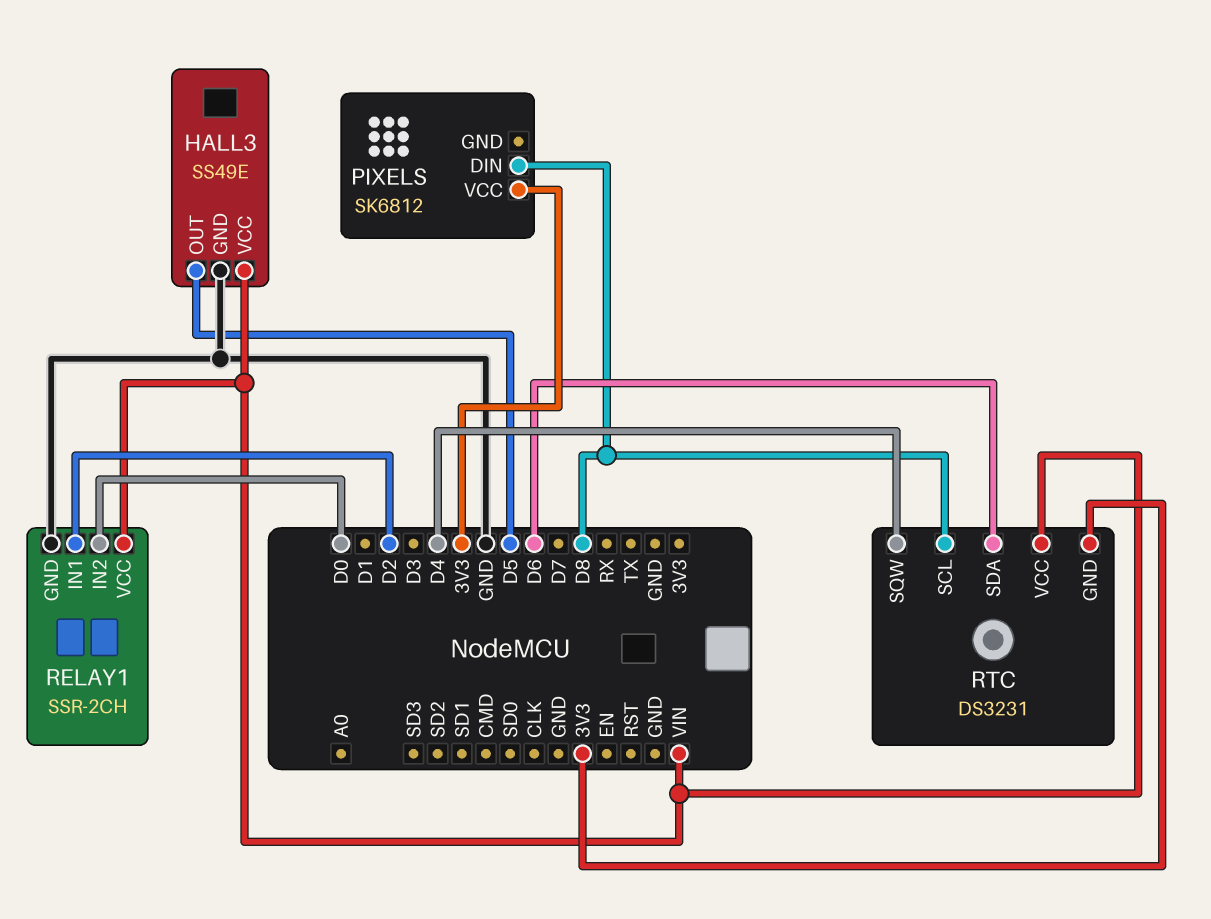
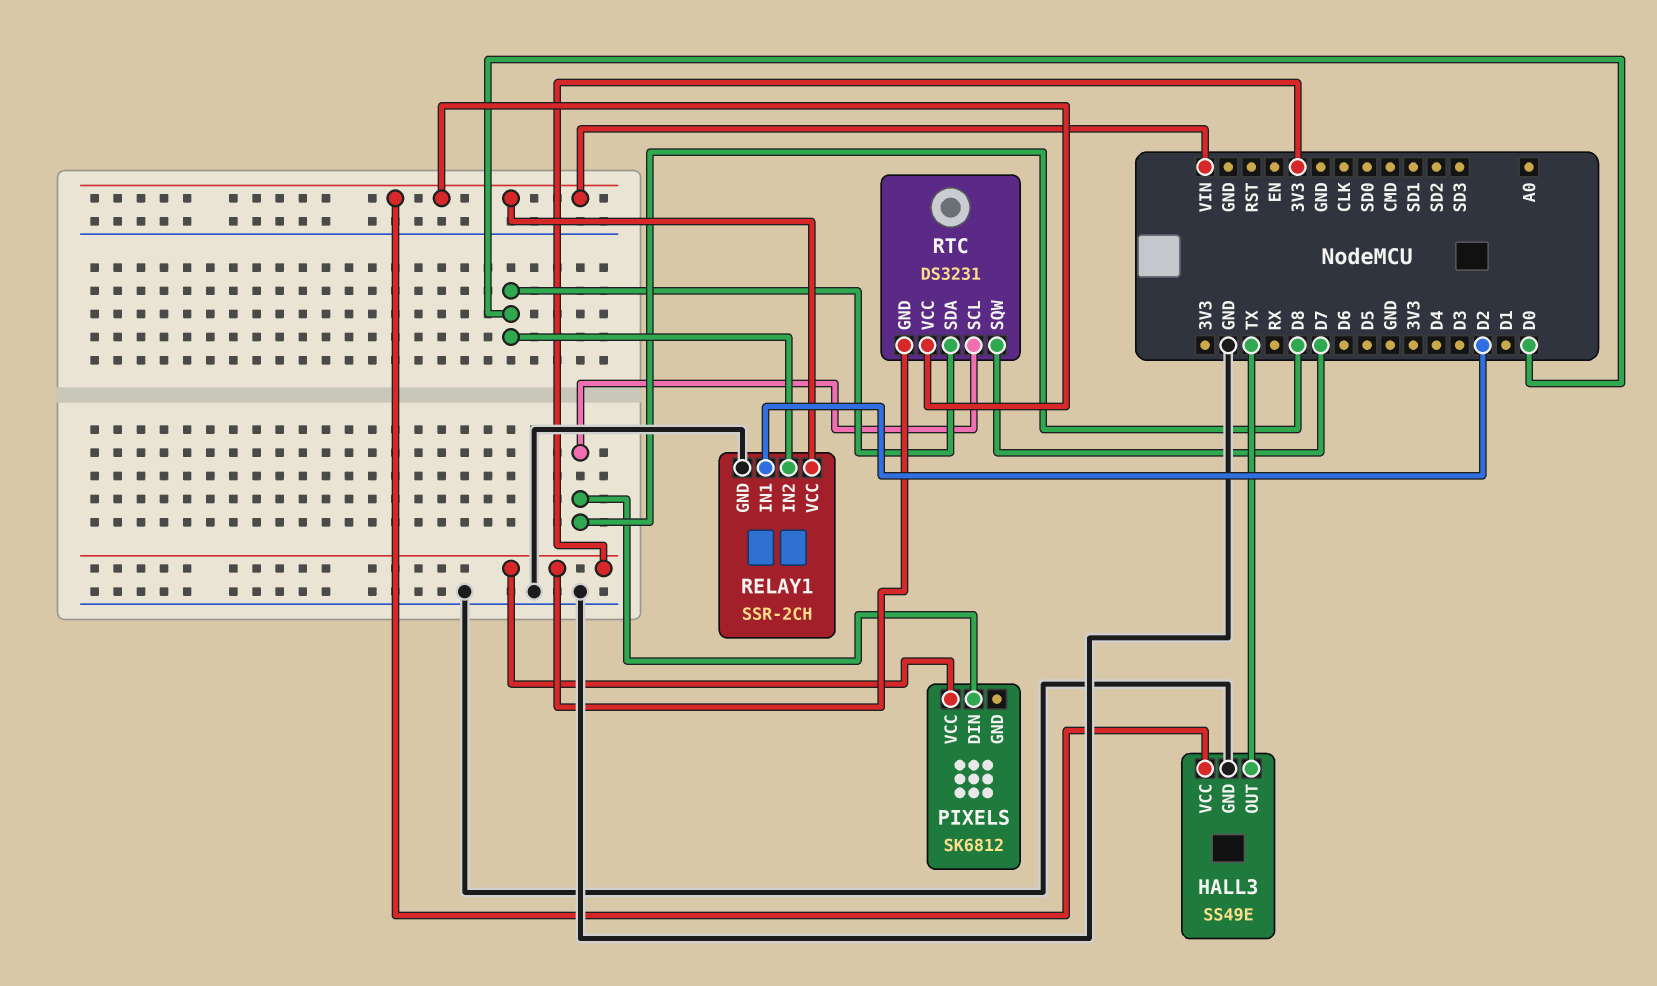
HALL3 pin OUT: D5 -> TX
RTC pin SDA: D6 -> D0
RTC pin SQW: D4 -> D7

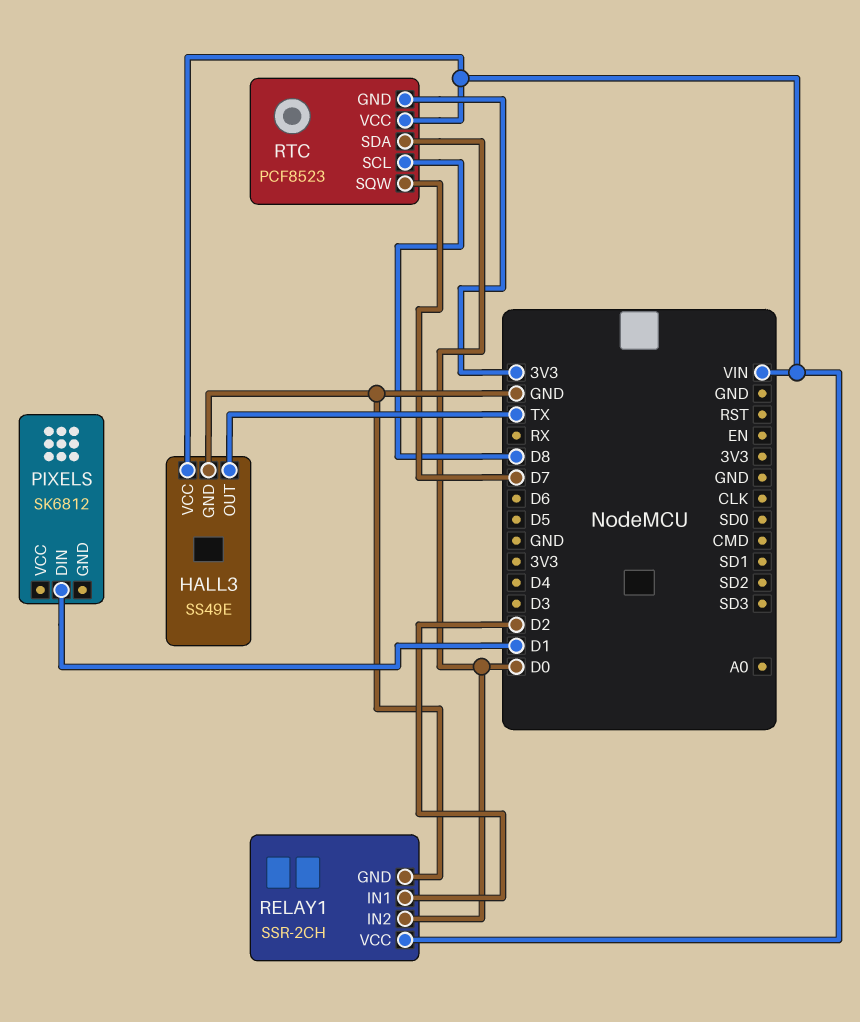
PIXELS pin DIN: D8 -> D1
PIXELS pin VCC: 3V3 -> none
RTC: DS3231 -> PCF8523

